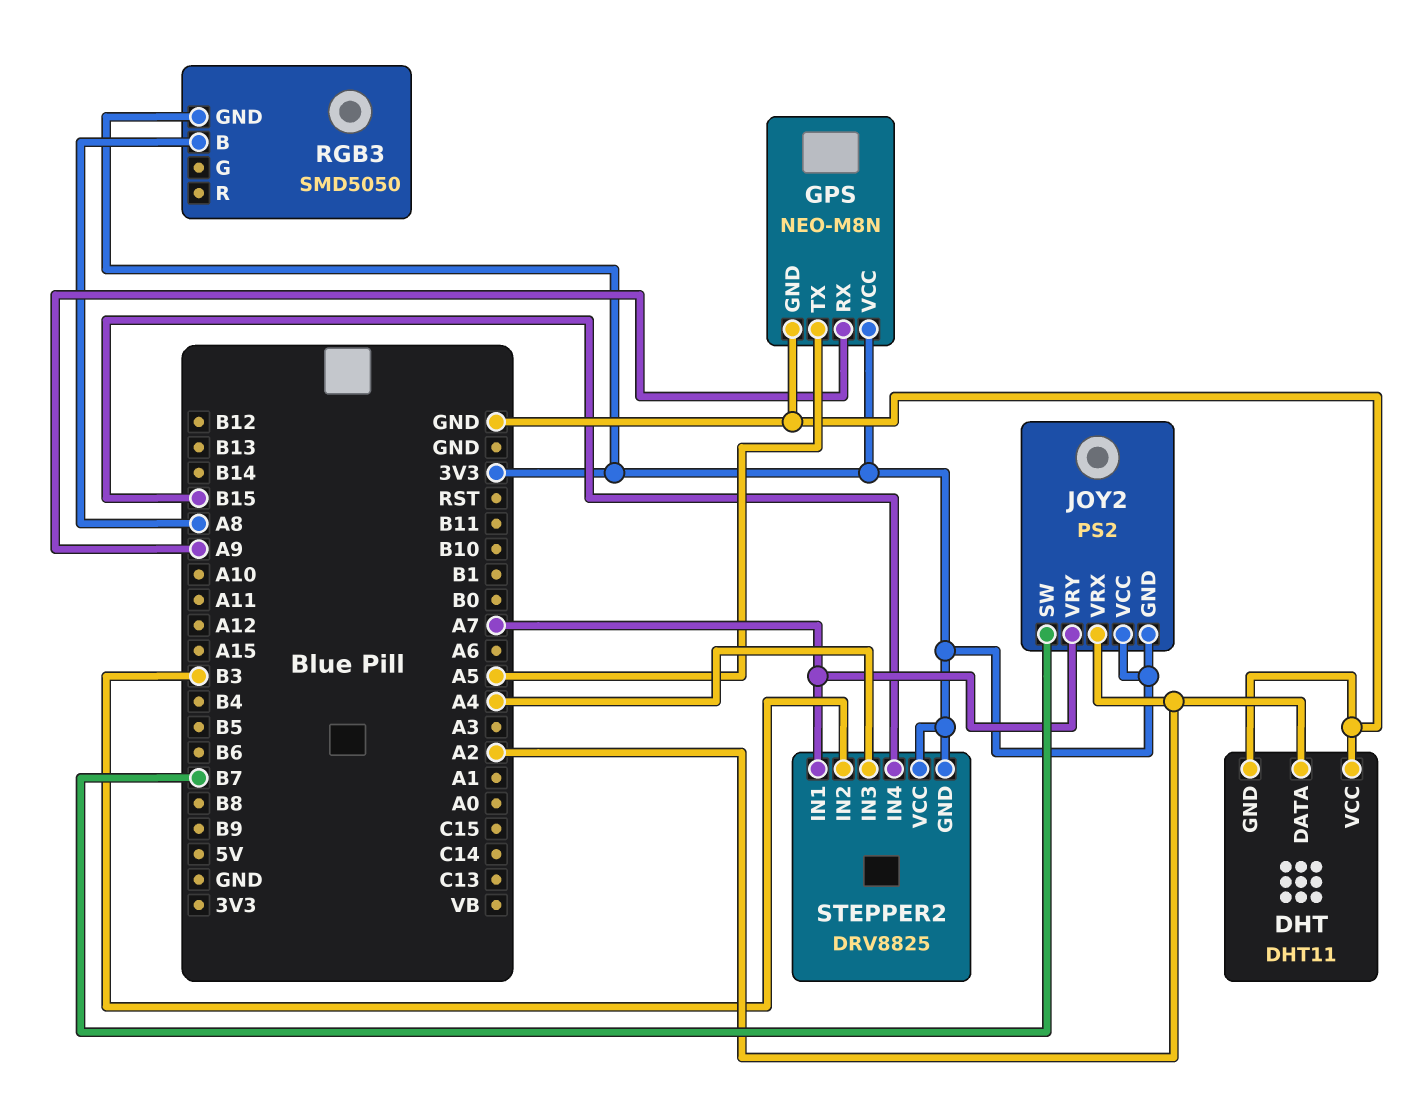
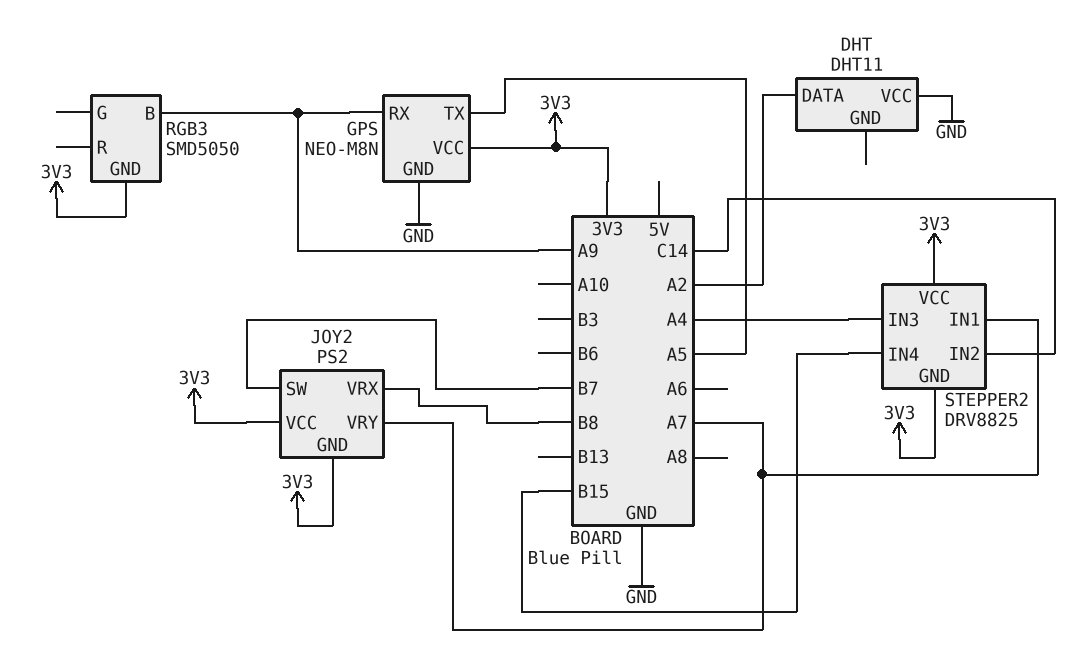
DHT pin GND: GND -> none
JOY2 pin VRX: A2 -> B8
RGB3 pin B: A8 -> A9
STEPPER2 pin IN2: B3 -> C14

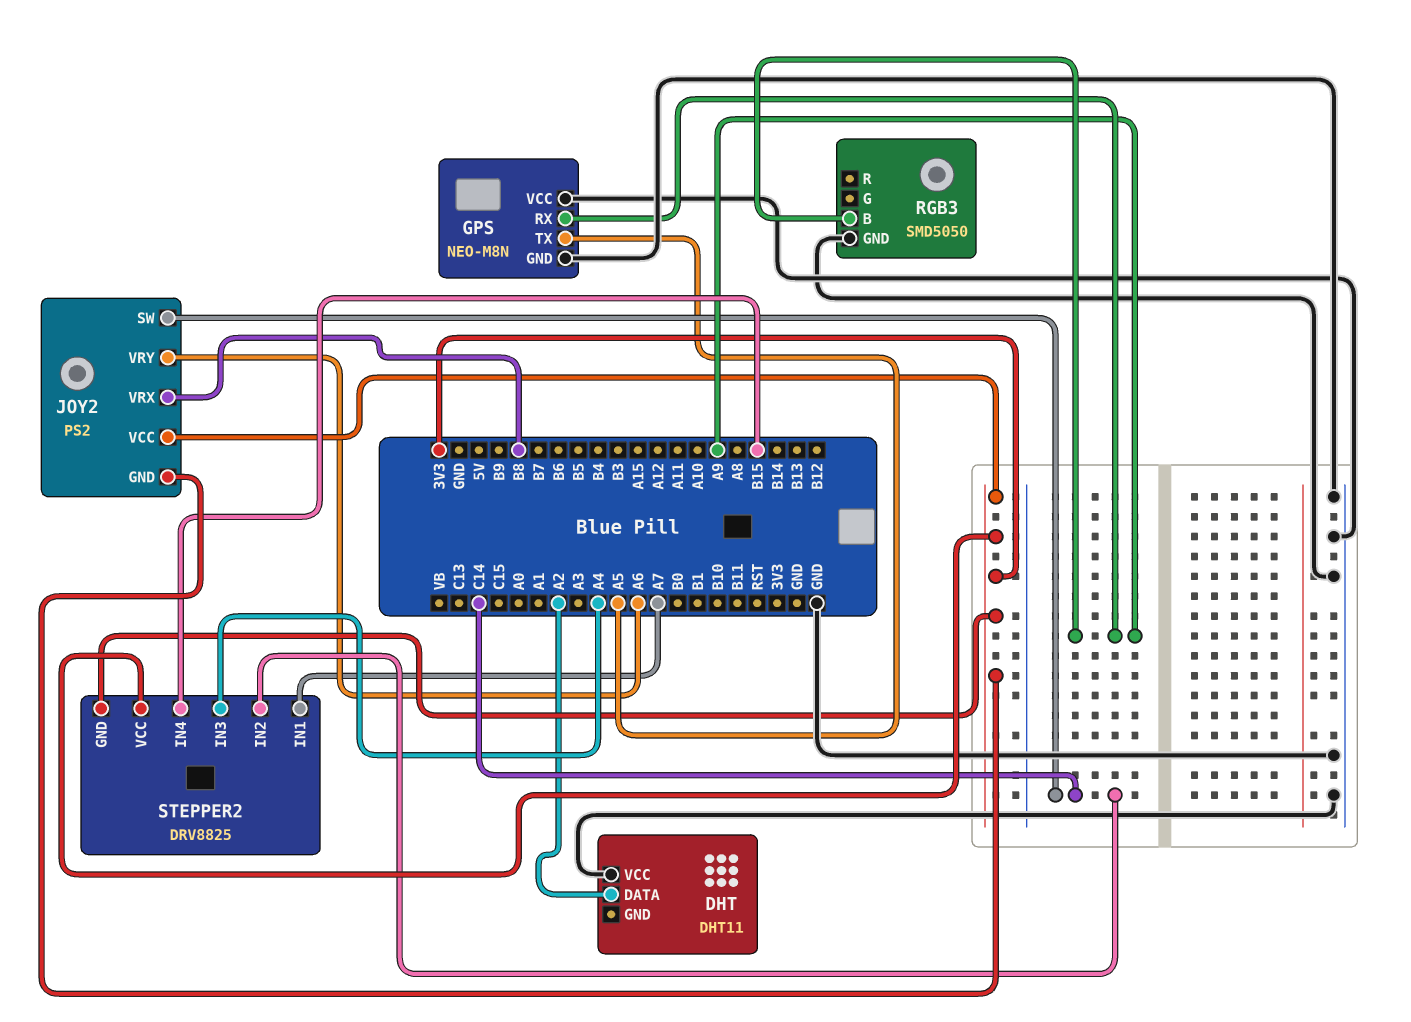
GPS pin VCC: 3V3 -> GND
JOY2 pin SW: B7 -> C14
JOY2 pin VRY: A7 -> A6
RGB3 pin GND: 3V3 -> GND

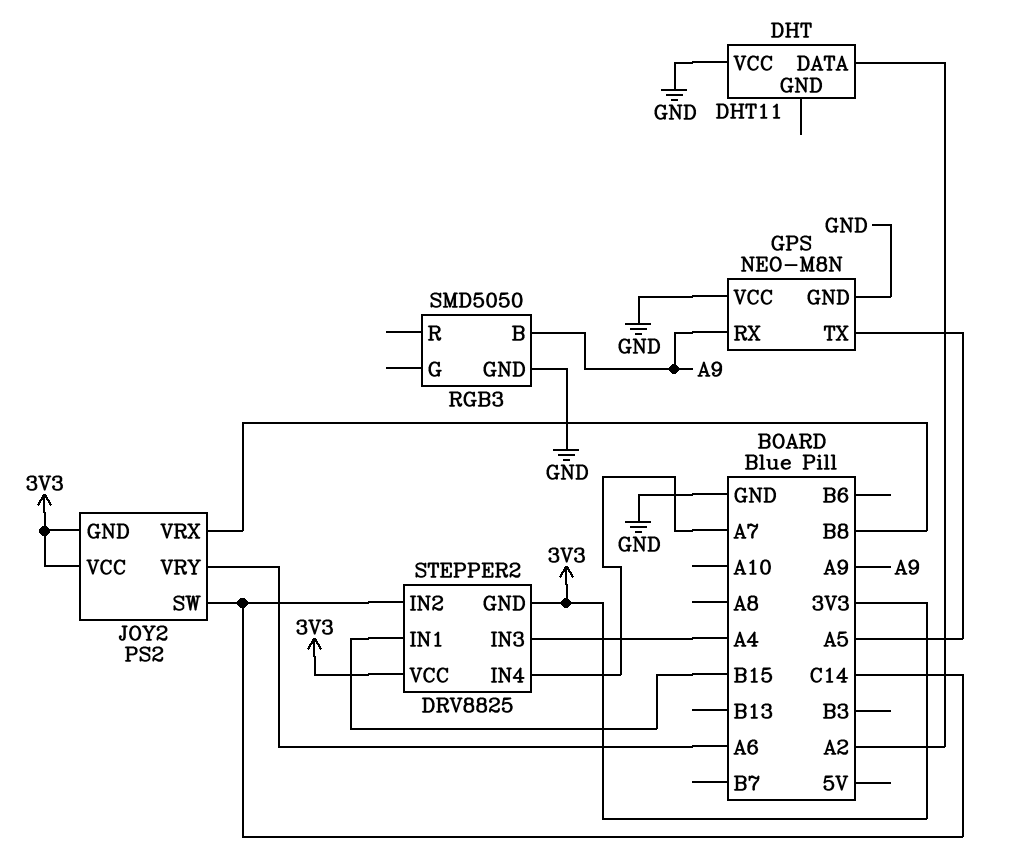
STEPPER2 pin IN1: A7 -> B15
STEPPER2 pin IN4: B15 -> A7

